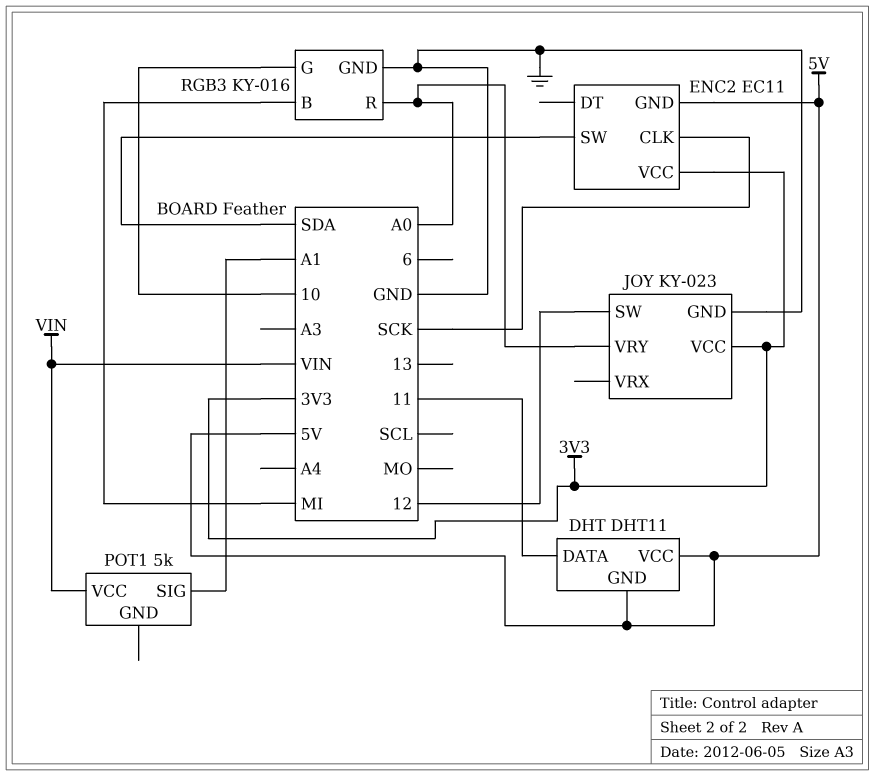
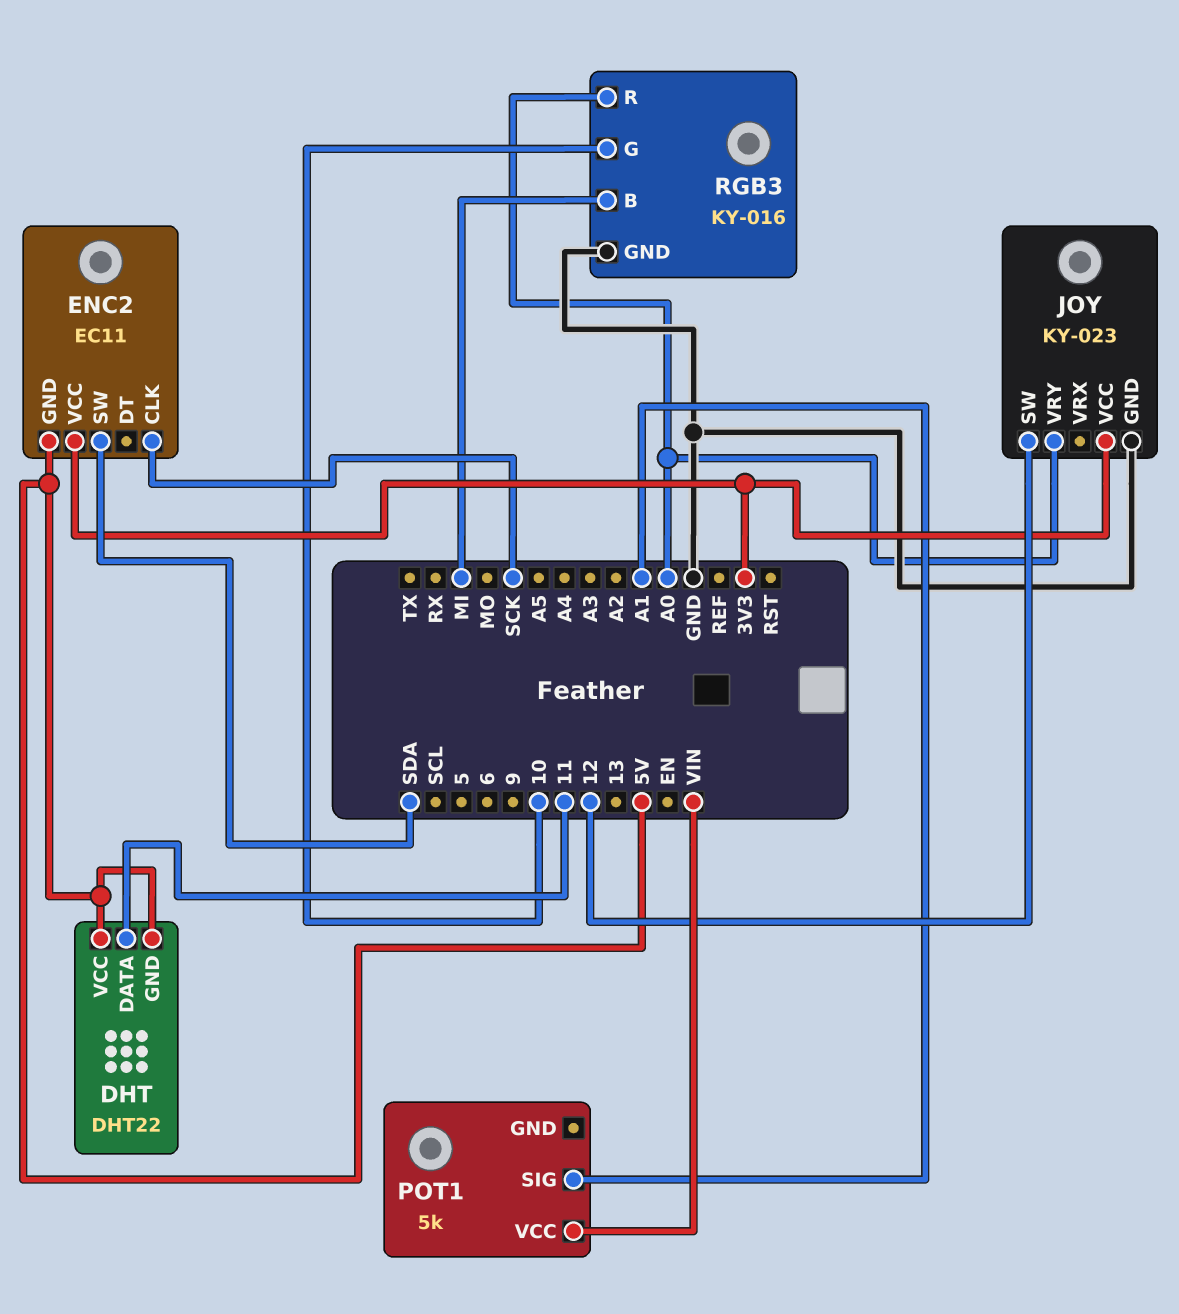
DHT: DHT11 -> DHT22

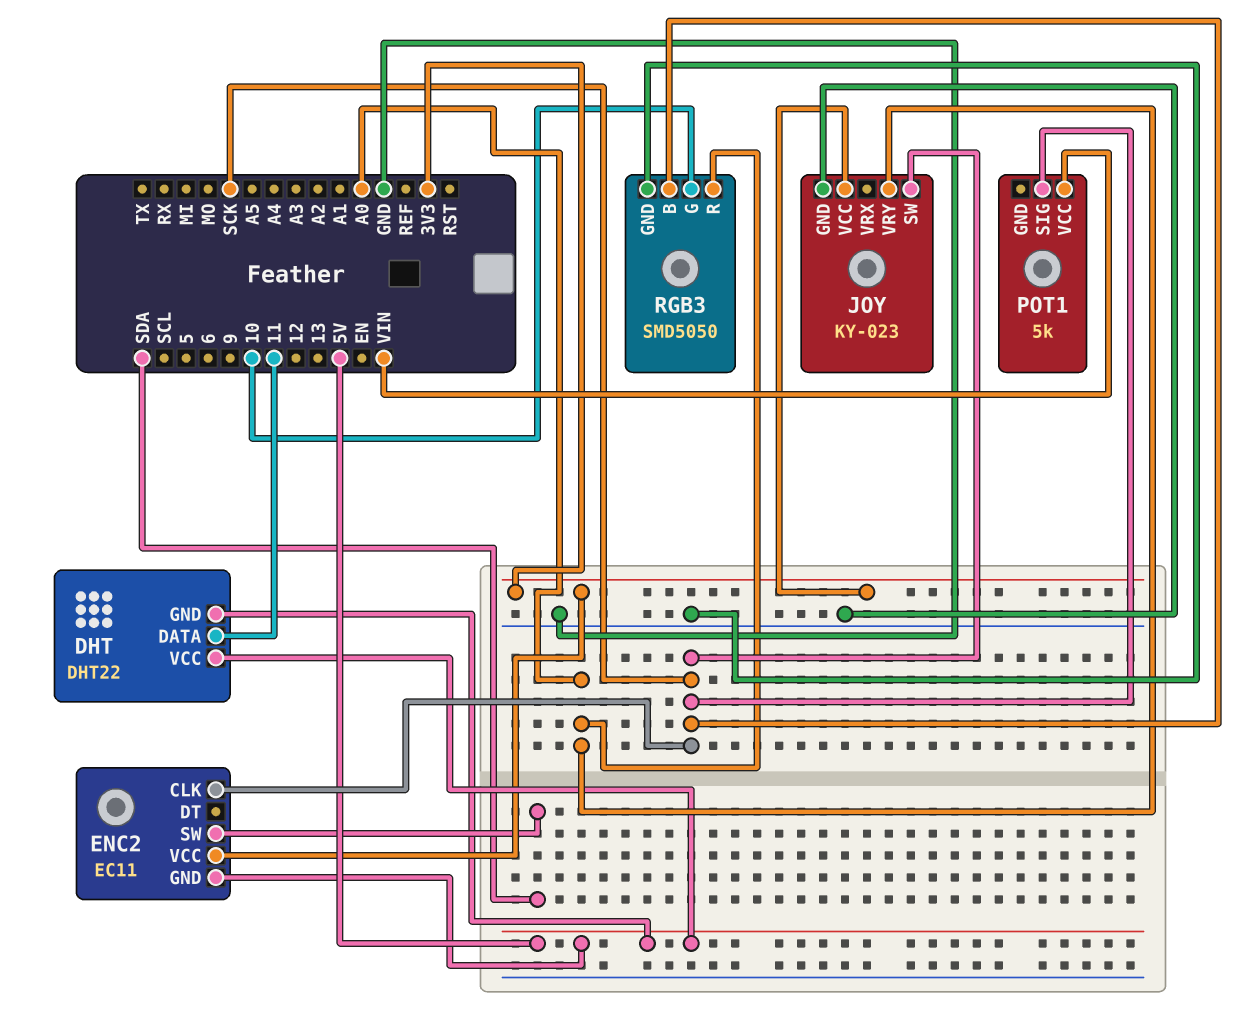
JOY pin SW: 12 -> SCK
POT1 pin SIG: A1 -> SCK
RGB3: KY-016 -> SMD5050
RGB3 pin B: MI -> SCK

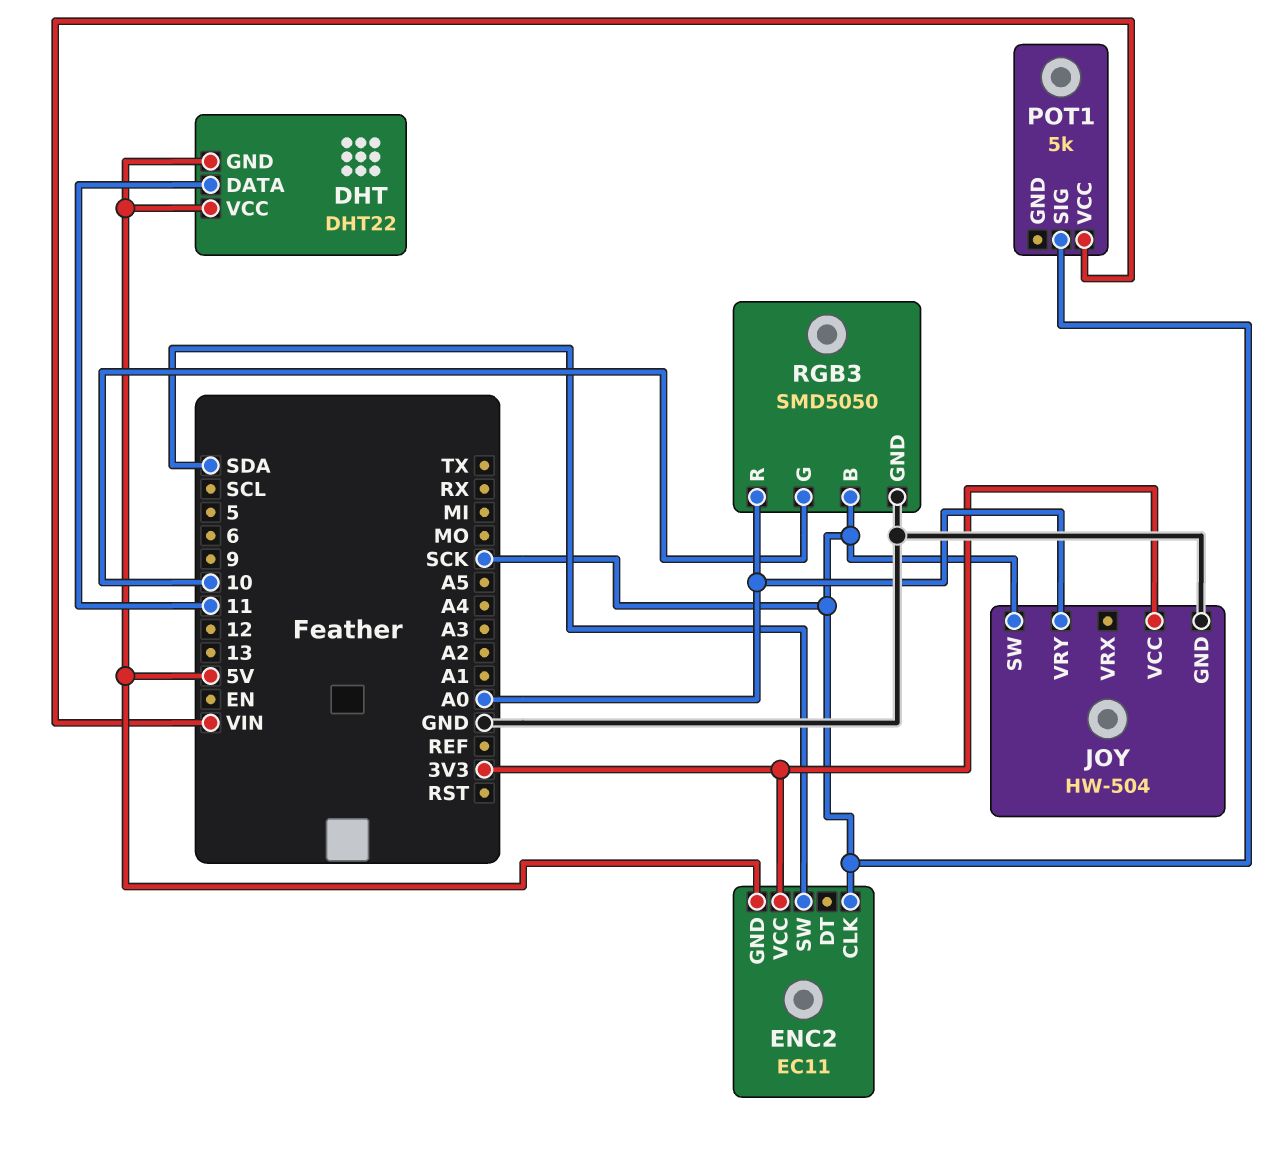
JOY: KY-023 -> HW-504

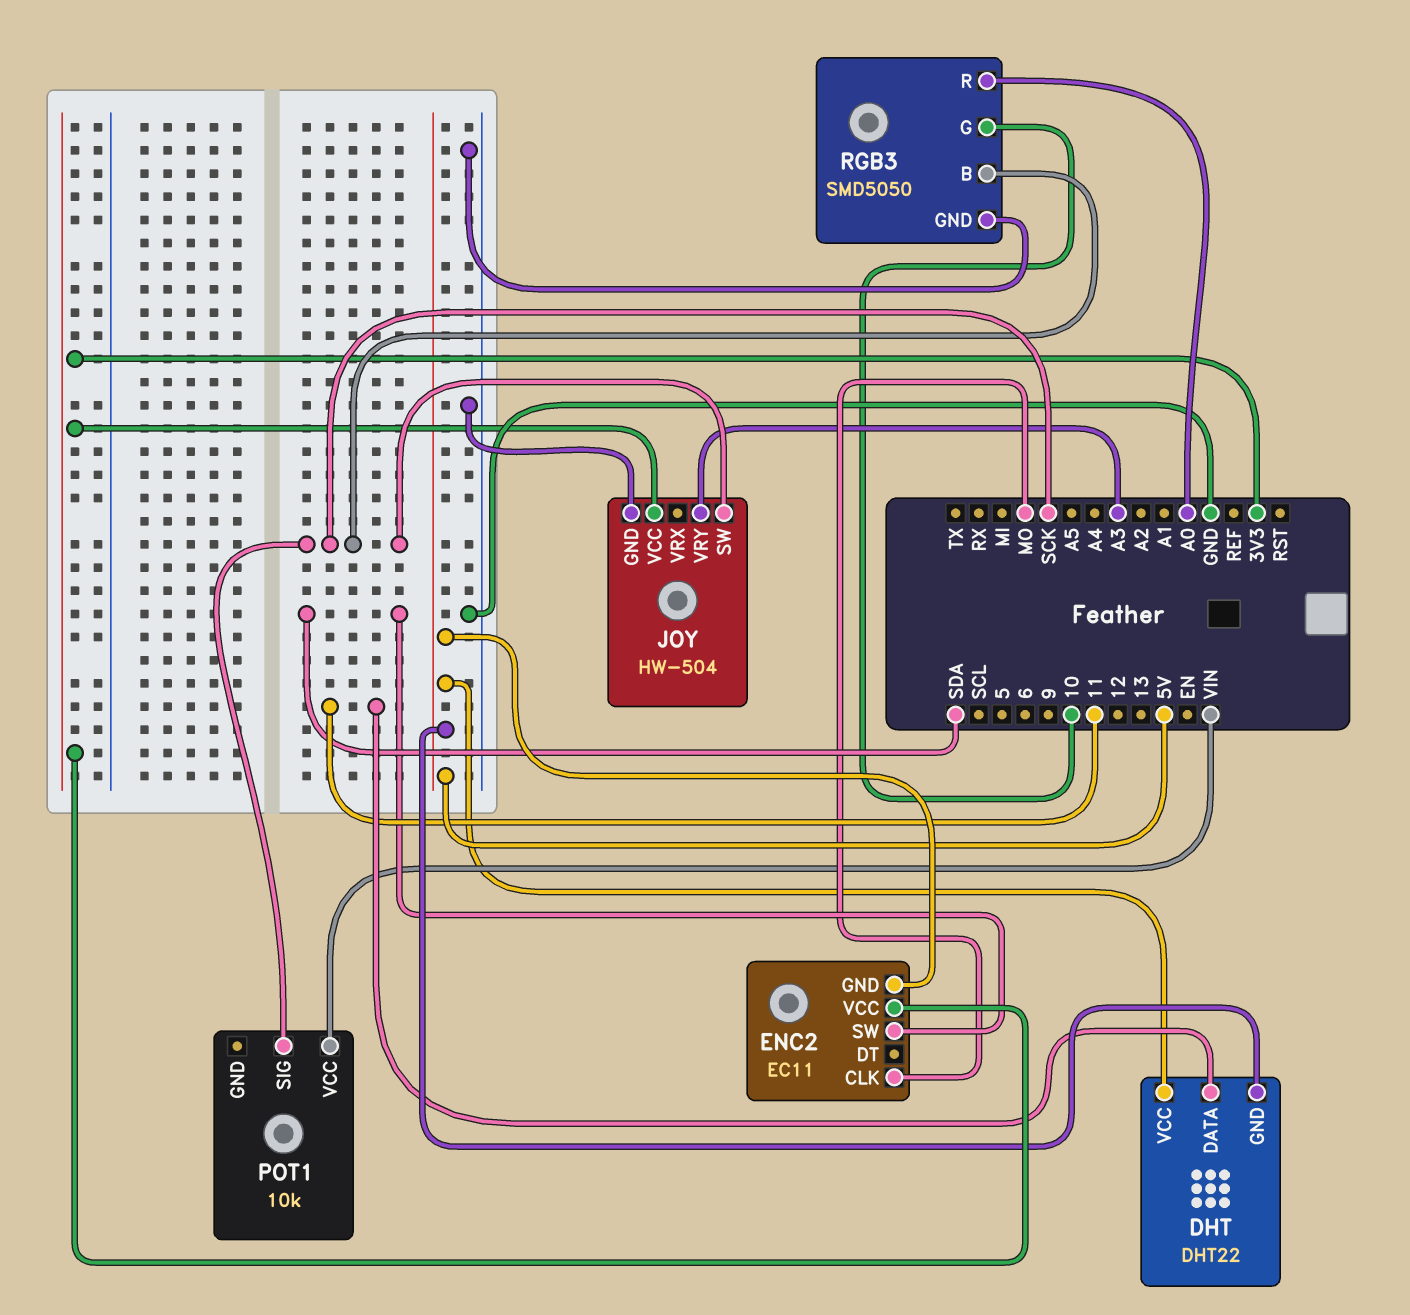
ENC2 pin CLK: SCK -> MO
JOY pin VRY: A0 -> A3
POT1: 5k -> 10k

